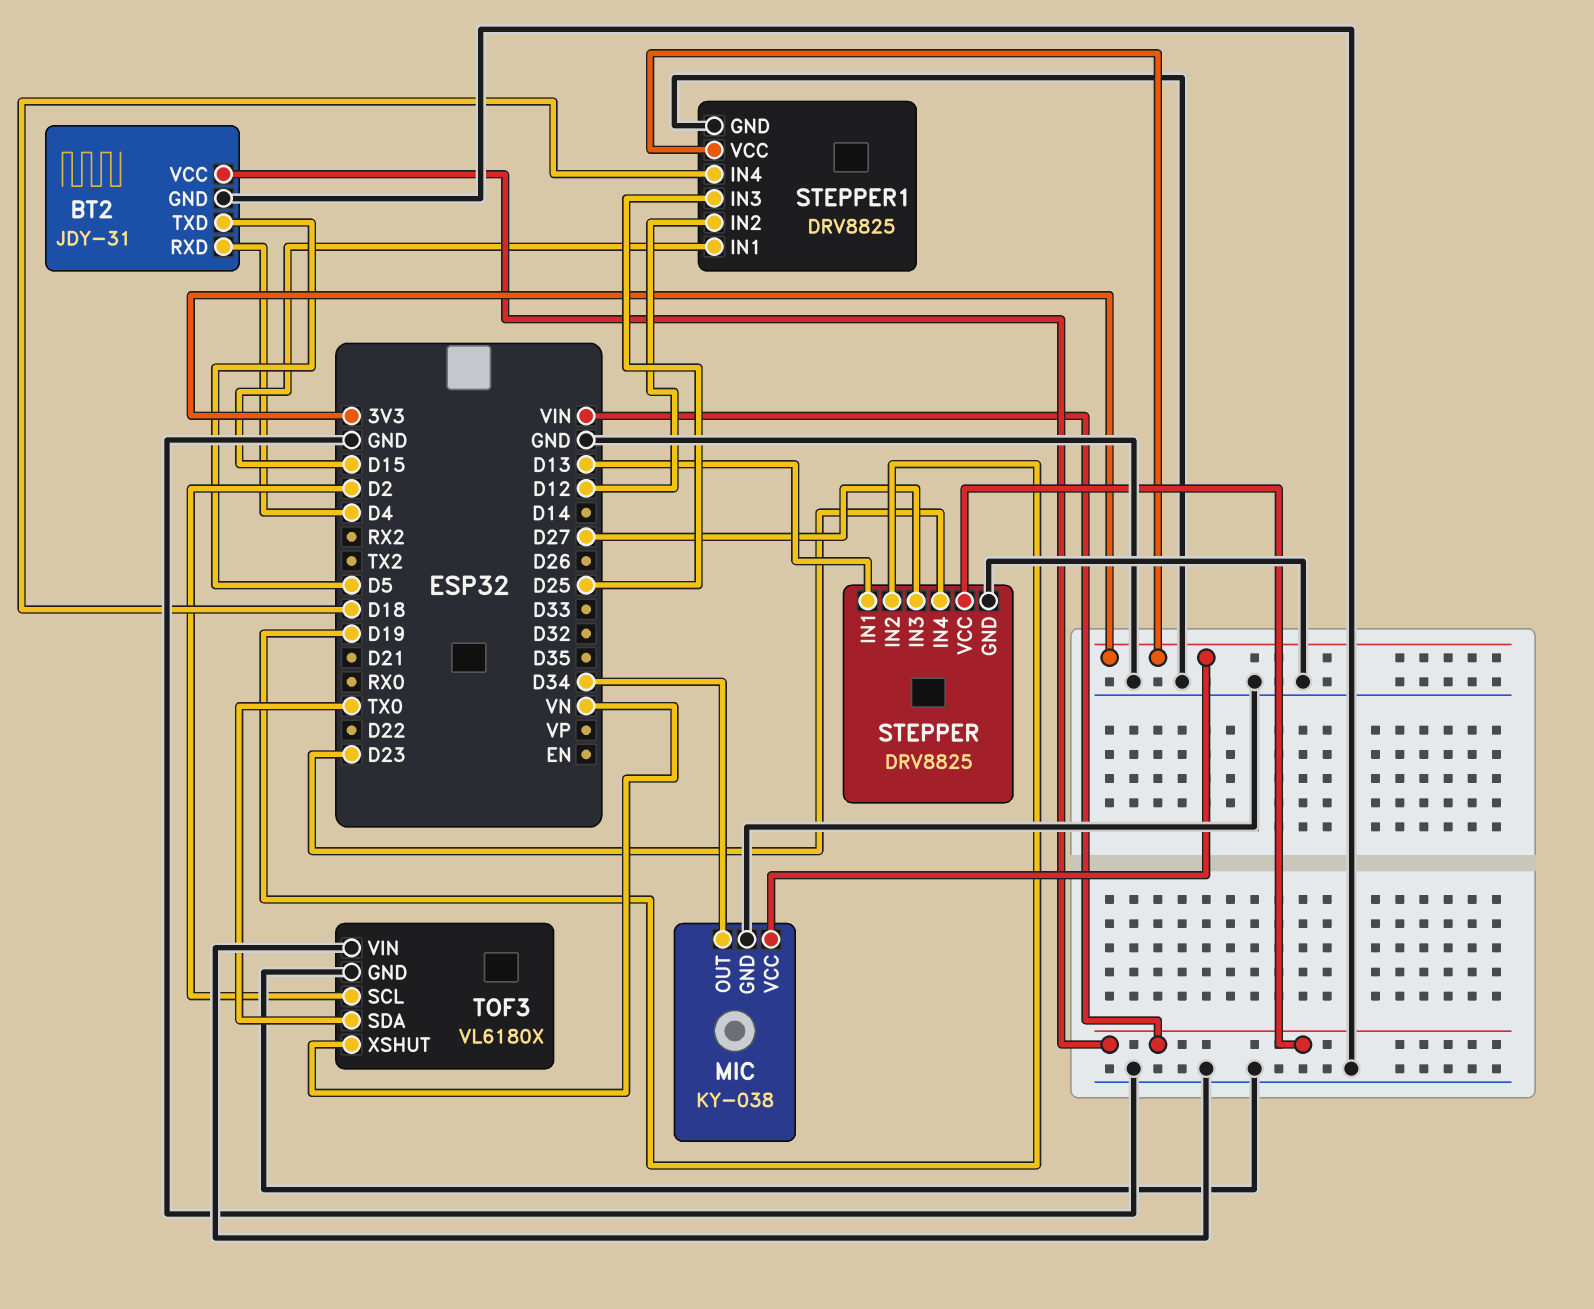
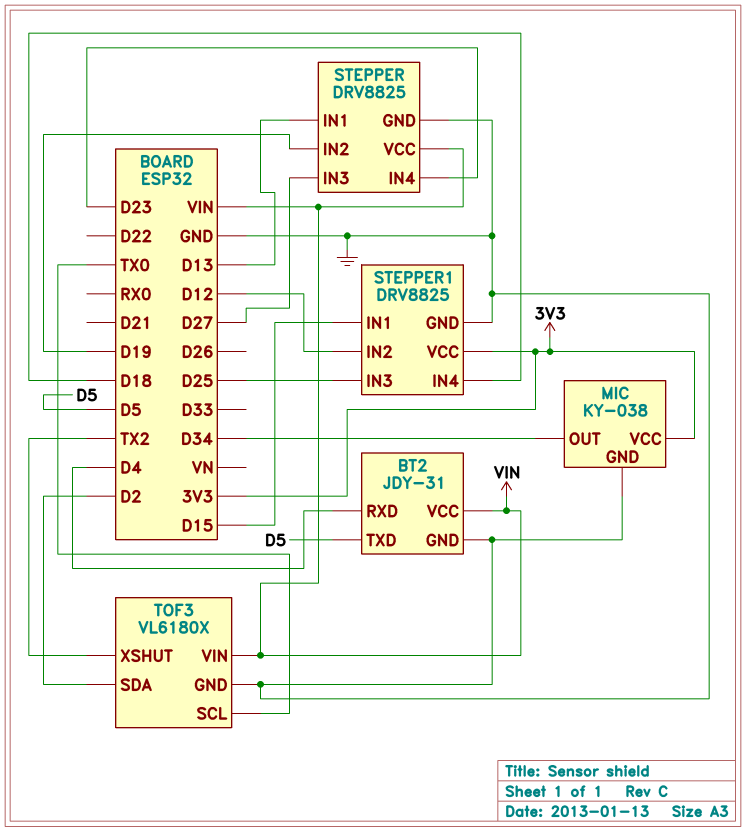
TOF3 pin SCL: D2 -> TX0
TOF3 pin SDA: TX0 -> D2
TOF3 pin VIN: GND -> VIN
TOF3 pin XSHUT: VN -> TX2

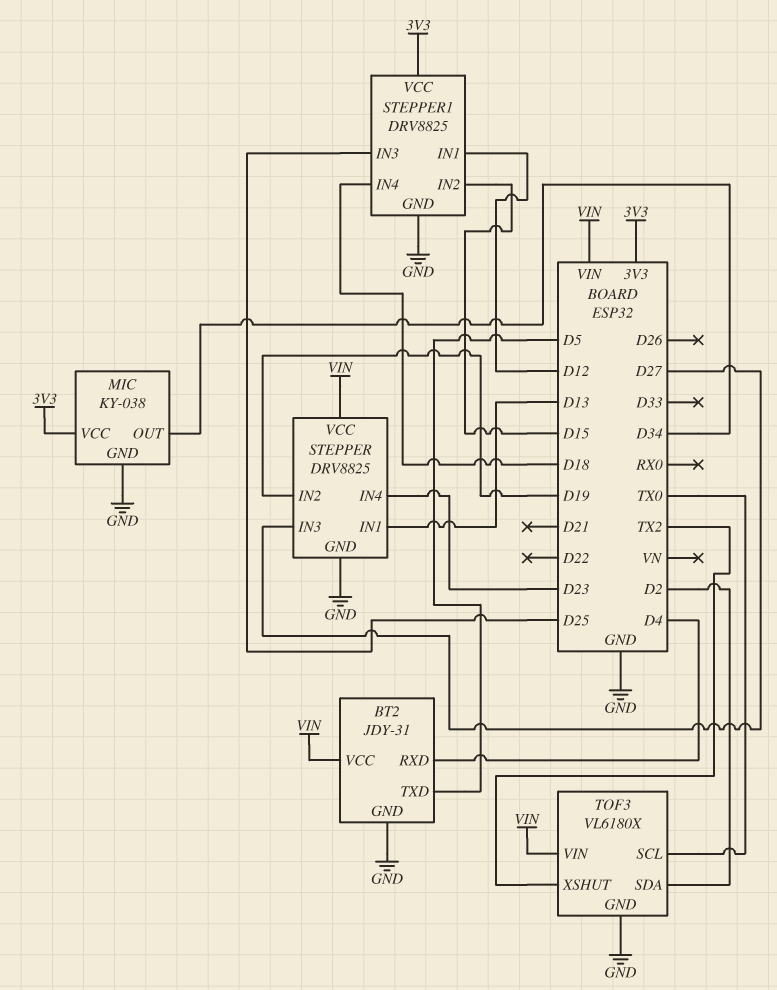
STEPPER1 pin IN1: D15 -> D12
STEPPER1 pin IN2: D12 -> D15

